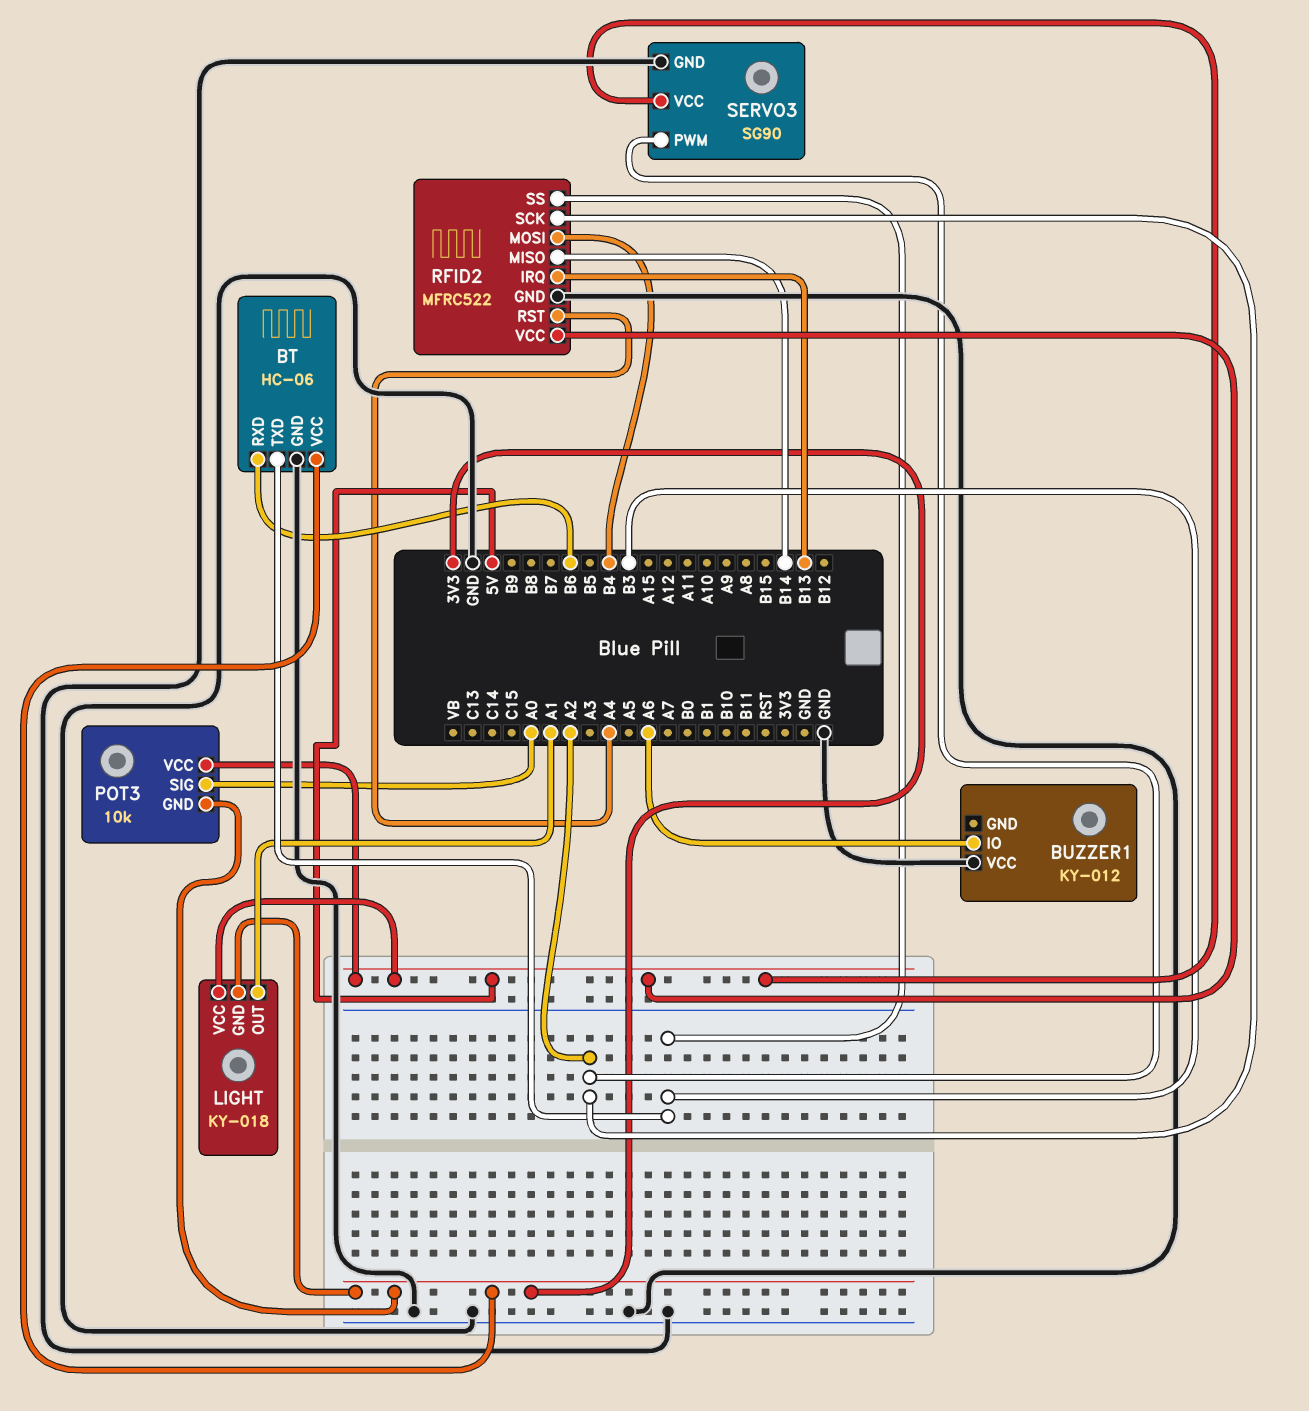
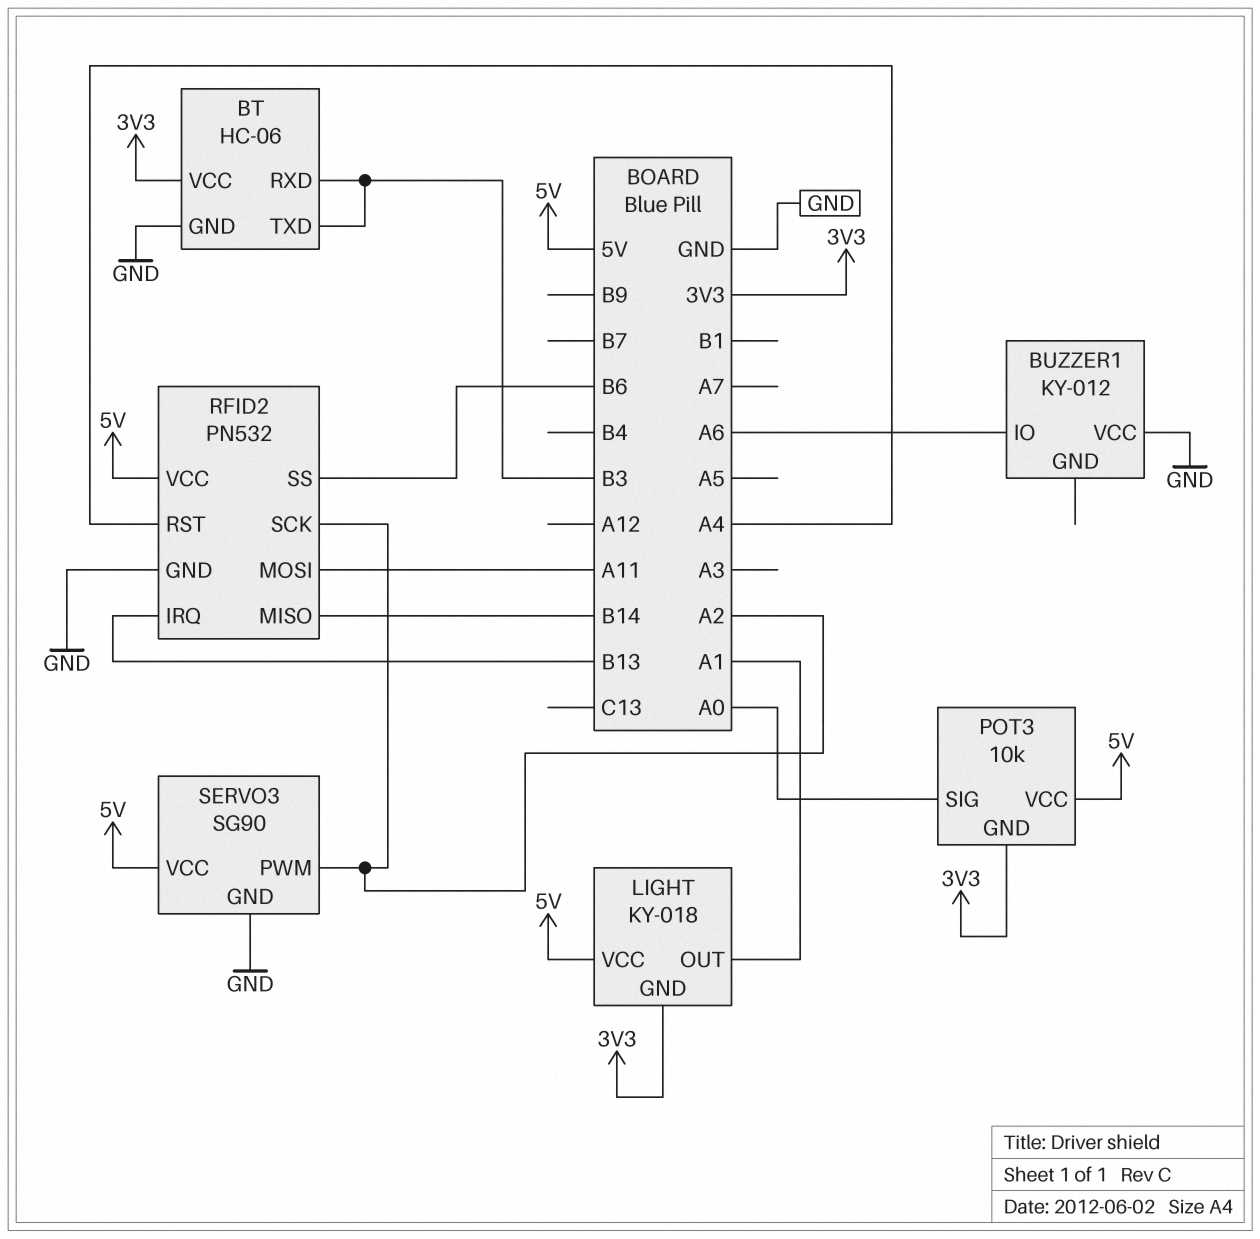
BT pin RXD: B6 -> B3
RFID2: MFRC522 -> PN532
RFID2 pin MOSI: B4 -> A11
RFID2 pin SS: B3 -> B6

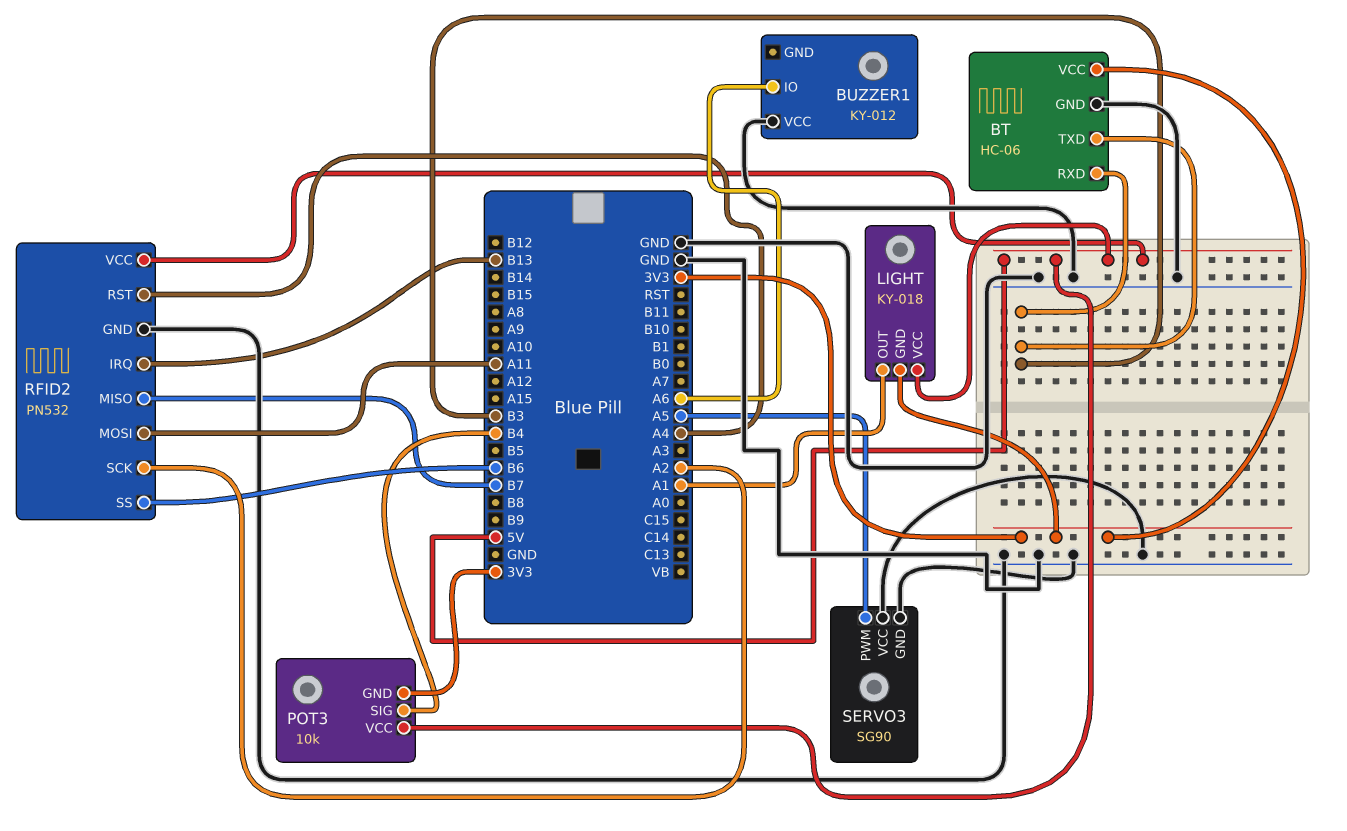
POT3 pin SIG: A0 -> B4
RFID2 pin MISO: B14 -> B7
SERVO3 pin PWM: A2 -> A5
SERVO3 pin VCC: 5V -> GND

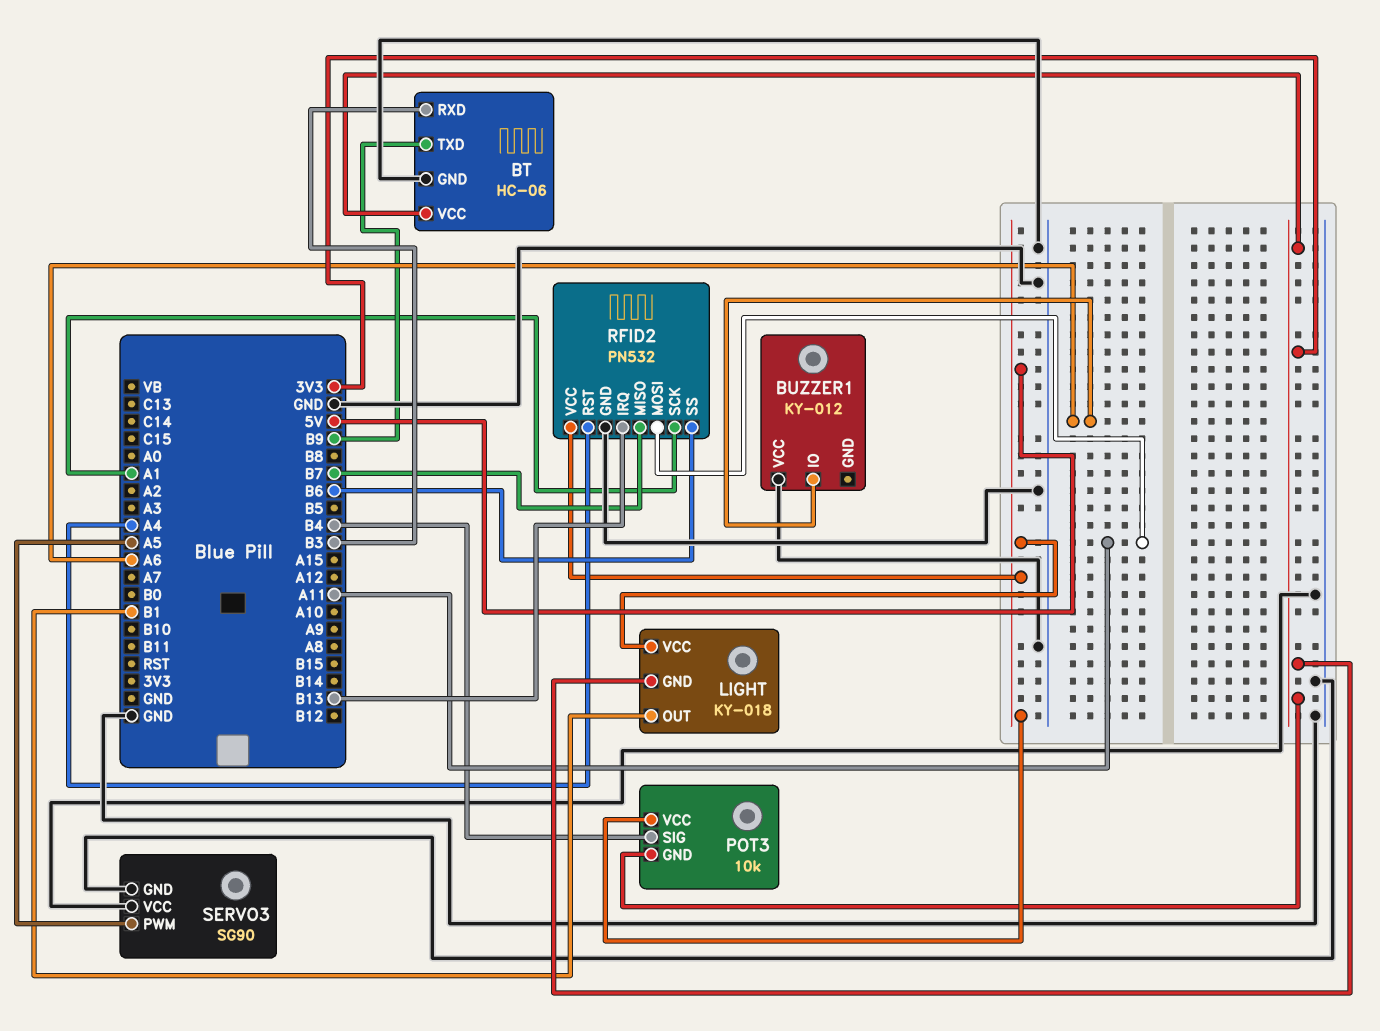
BT pin TXD: B3 -> B9
LIGHT pin OUT: A1 -> B1
RFID2 pin SCK: A2 -> A1

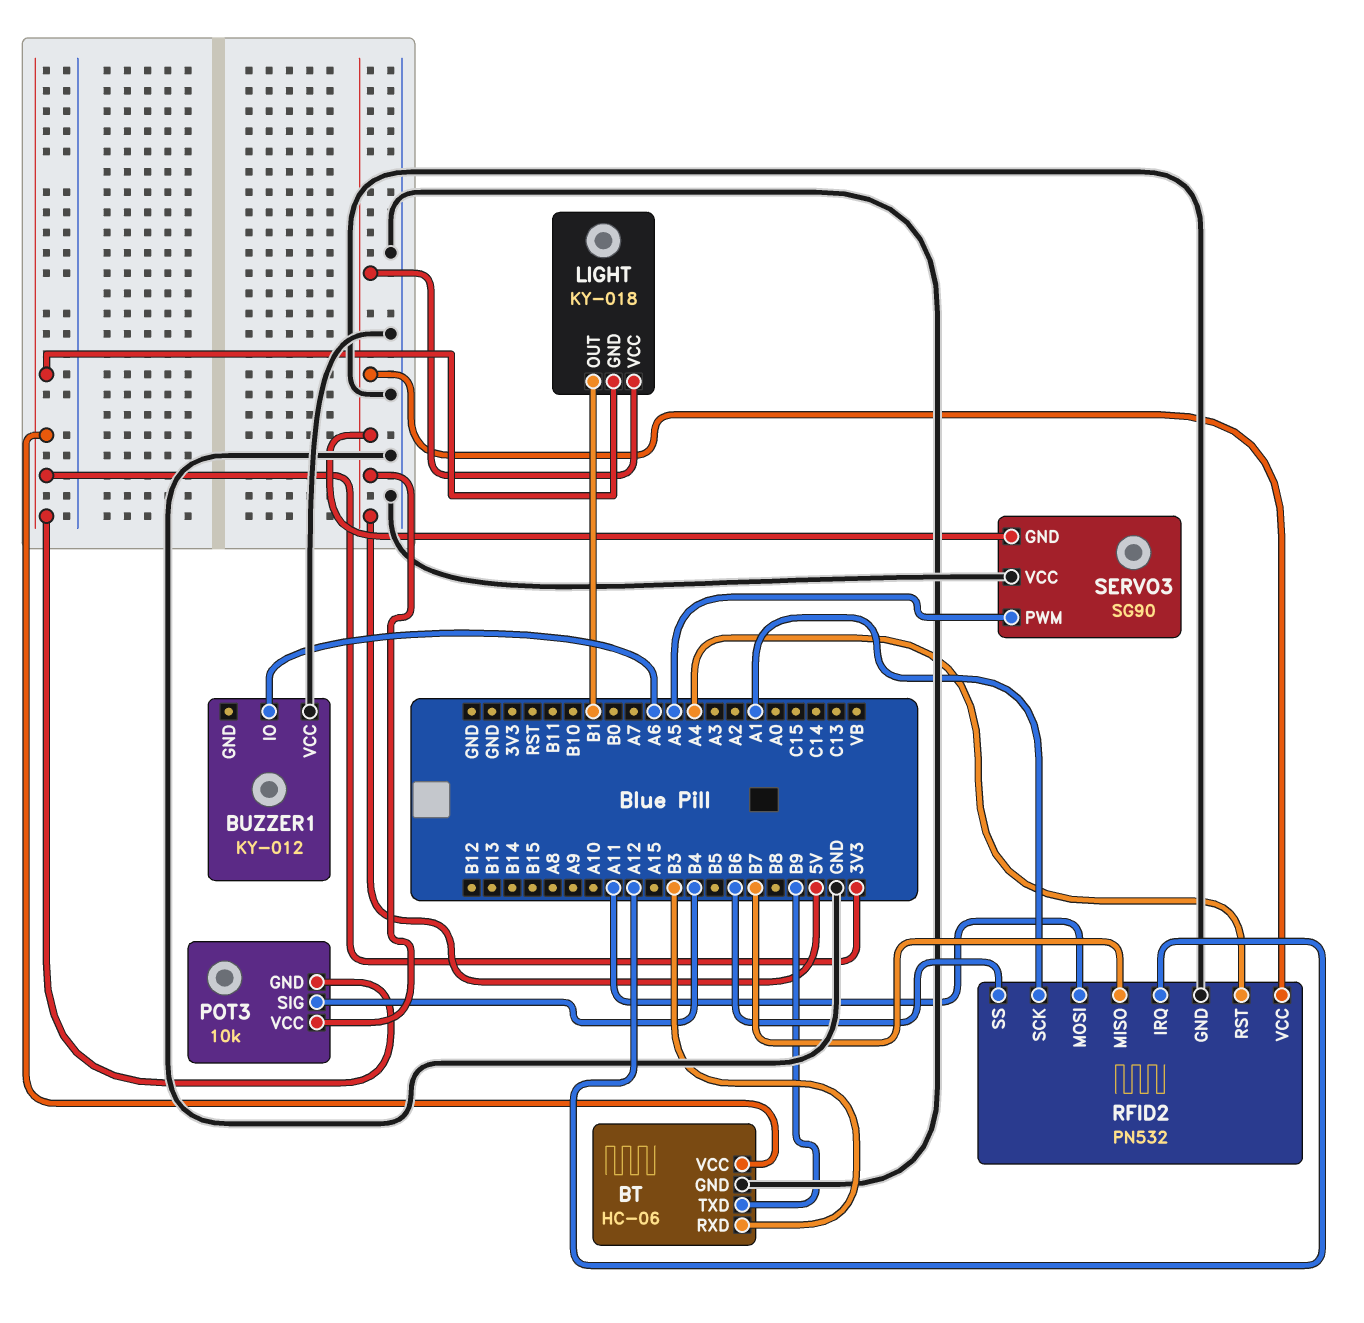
RFID2 pin IRQ: B13 -> A12
SERVO3 pin GND: GND -> 5V

